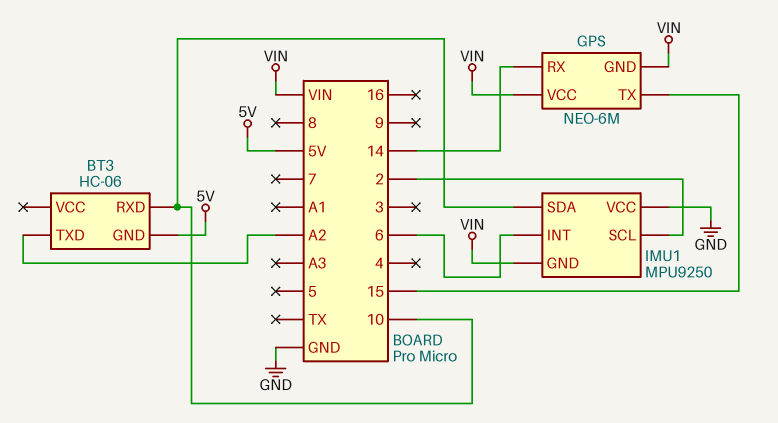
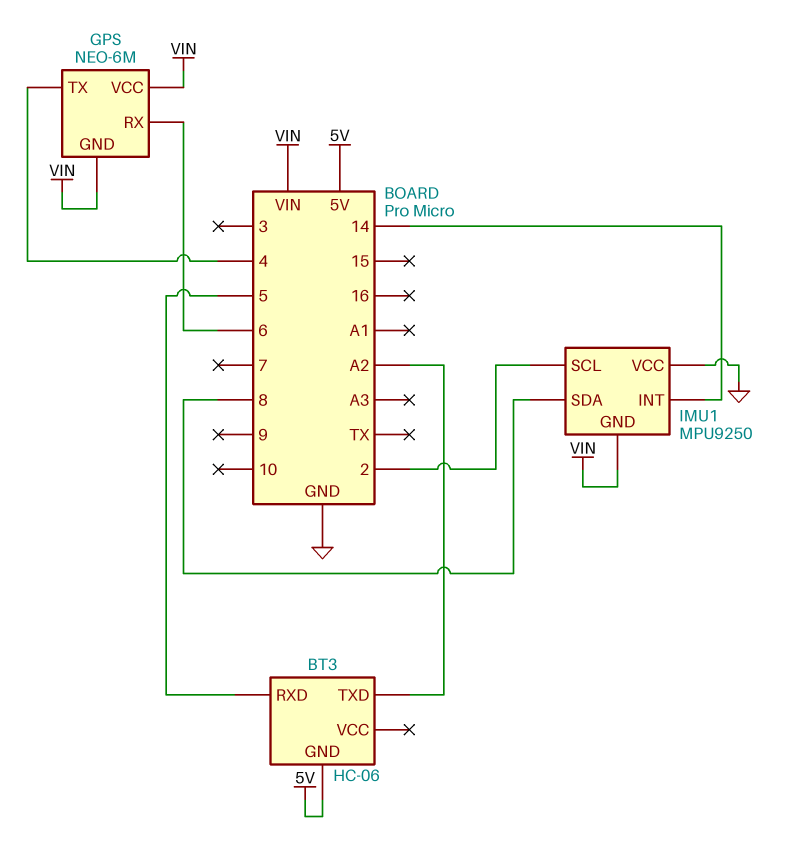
BT3 pin RXD: 10 -> 5
GPS pin RX: 14 -> 6
GPS pin TX: 15 -> 4
IMU1 pin INT: 6 -> 14
IMU1 pin SDA: 10 -> 8

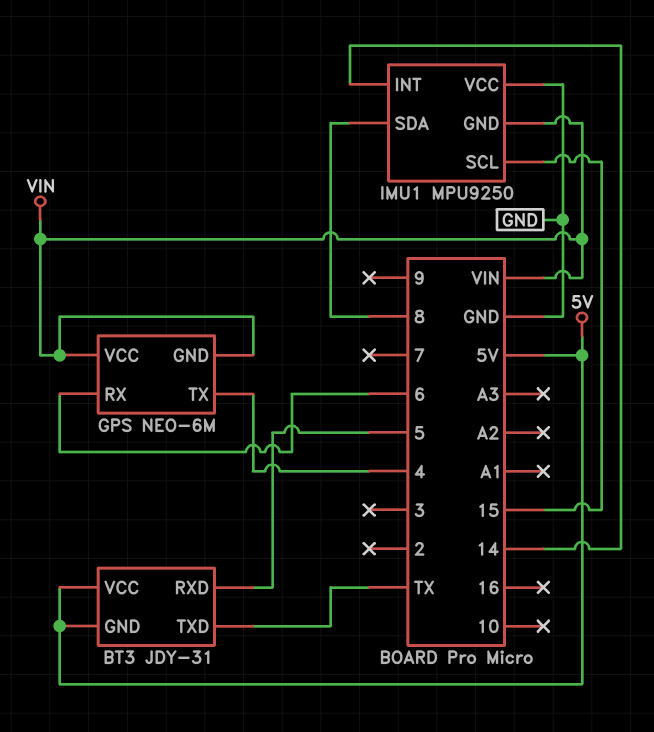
BT3: HC-06 -> JDY-31
BT3 pin TXD: A2 -> TX
BT3 pin VCC: none -> 5V
IMU1 pin SCL: 2 -> 15

